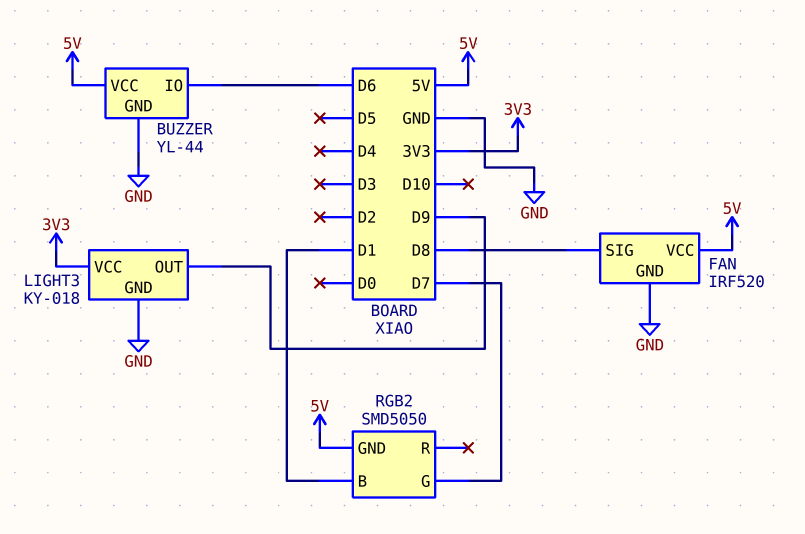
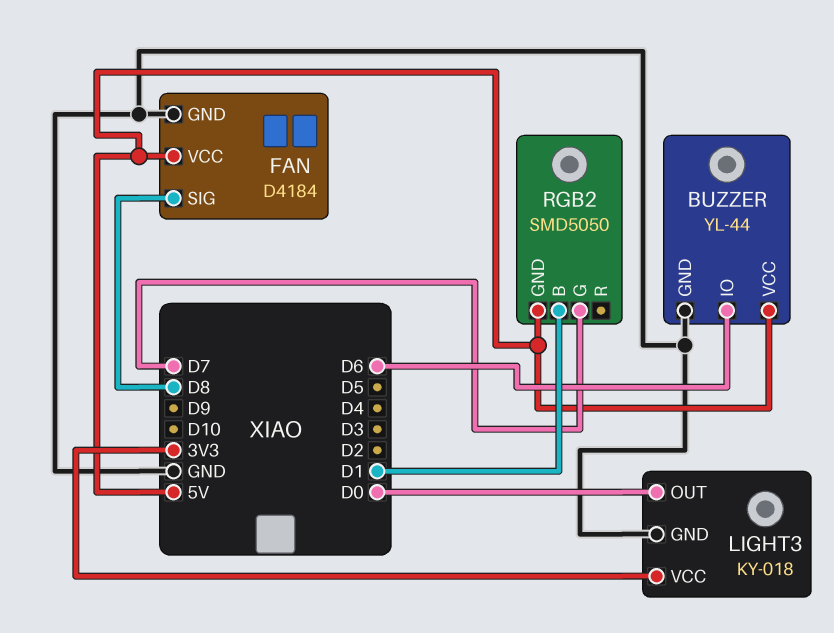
FAN: IRF520 -> D4184
LIGHT3 pin OUT: D9 -> D0

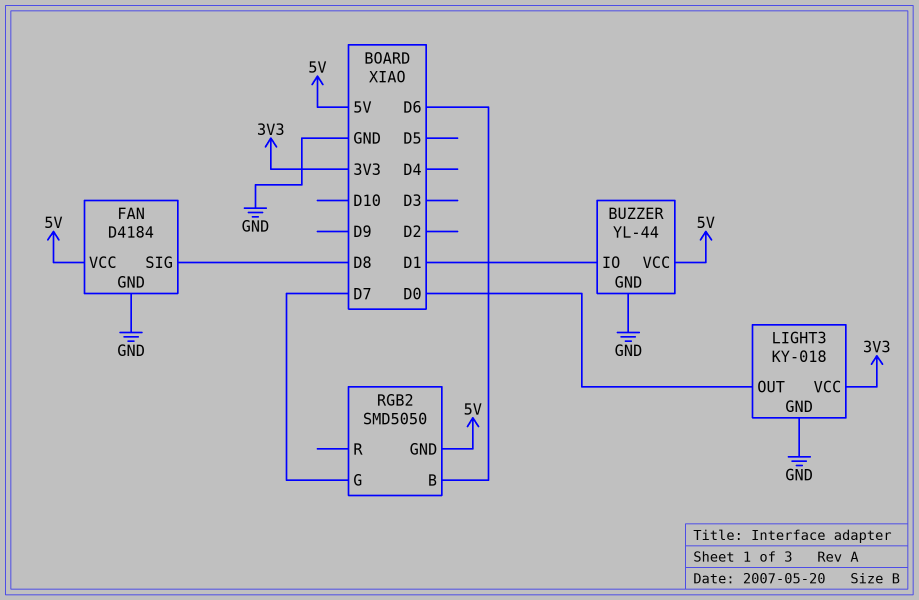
BUZZER pin IO: D6 -> D1
RGB2 pin B: D1 -> D6

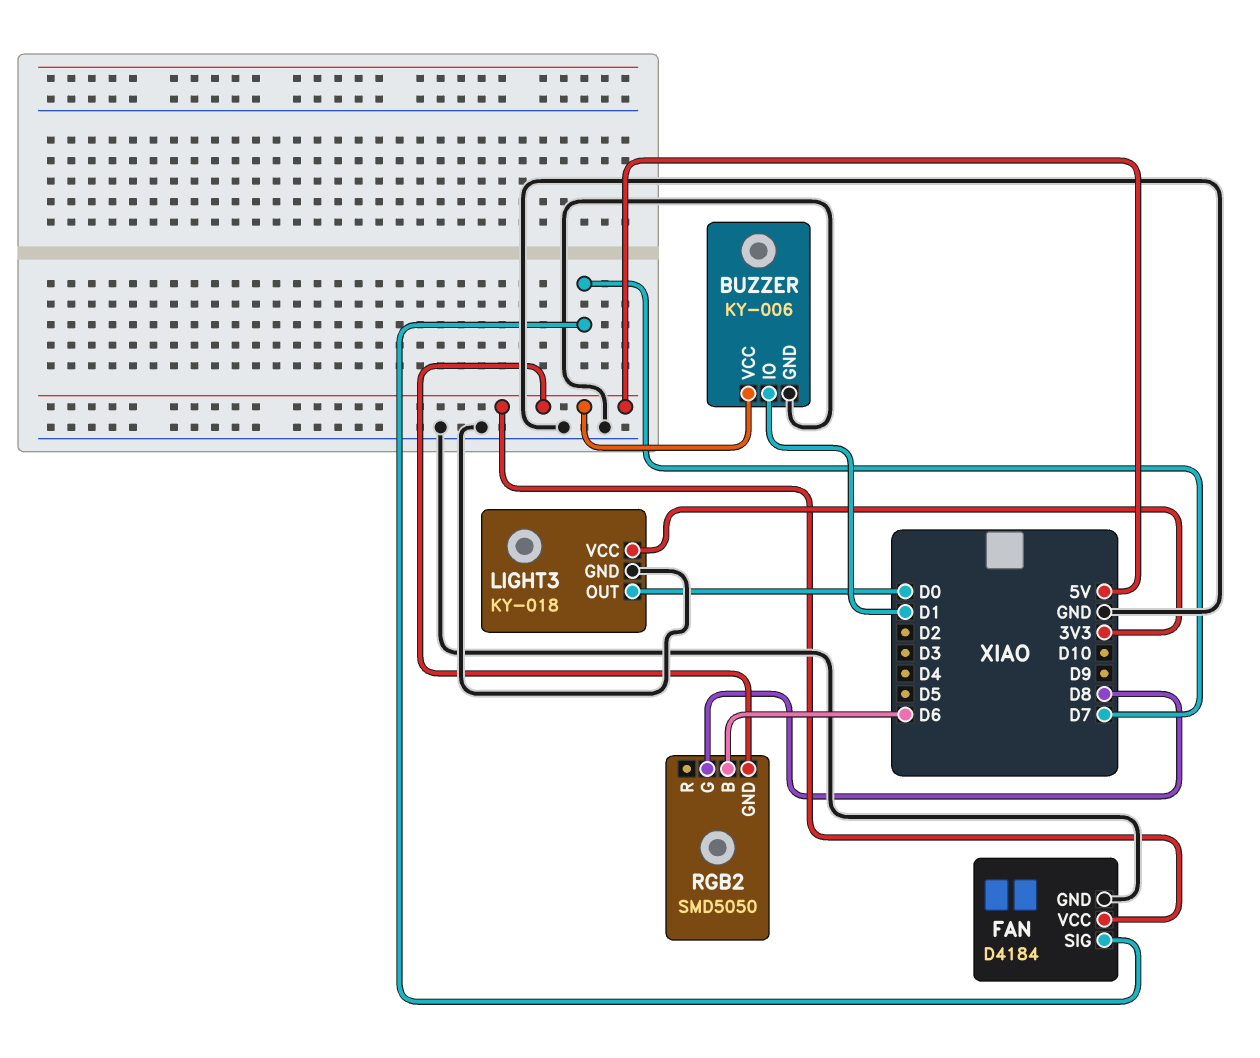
BUZZER: YL-44 -> KY-006
FAN pin SIG: D8 -> D7
RGB2 pin G: D7 -> D8

